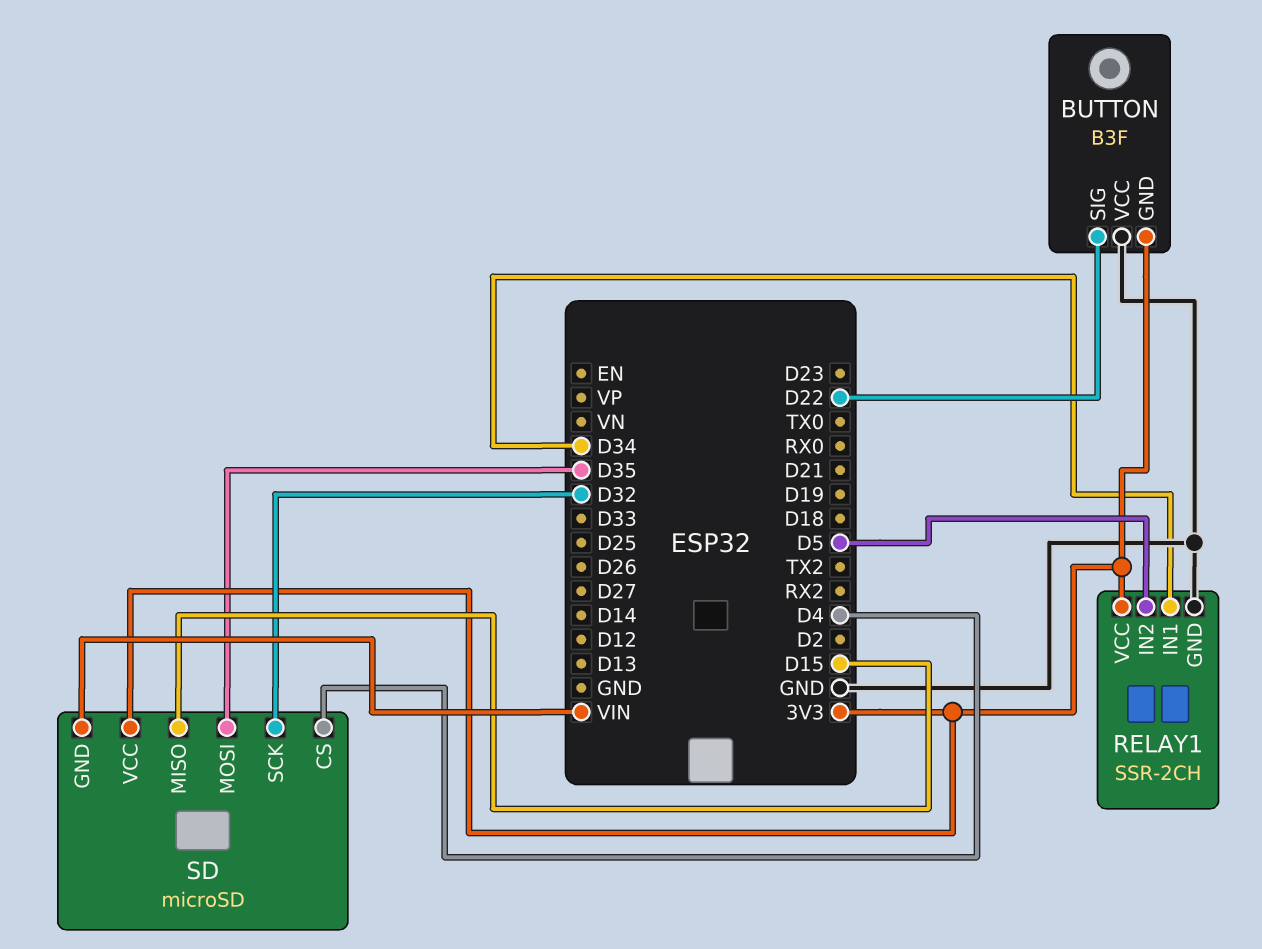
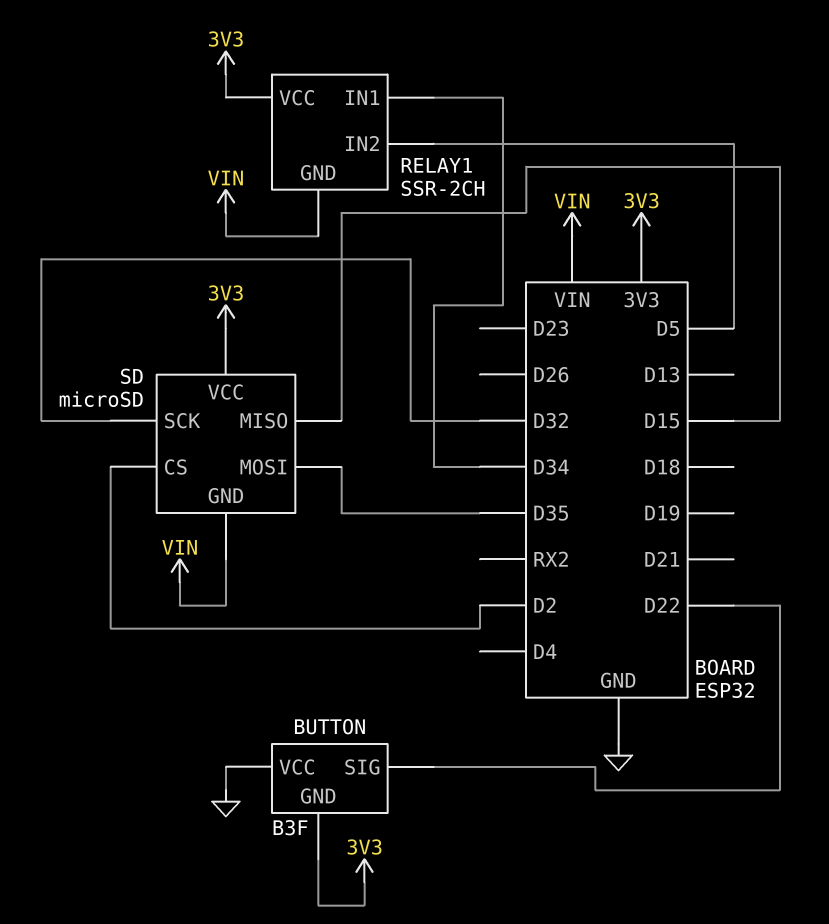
RELAY1 pin GND: GND -> VIN
SD pin CS: D4 -> D2

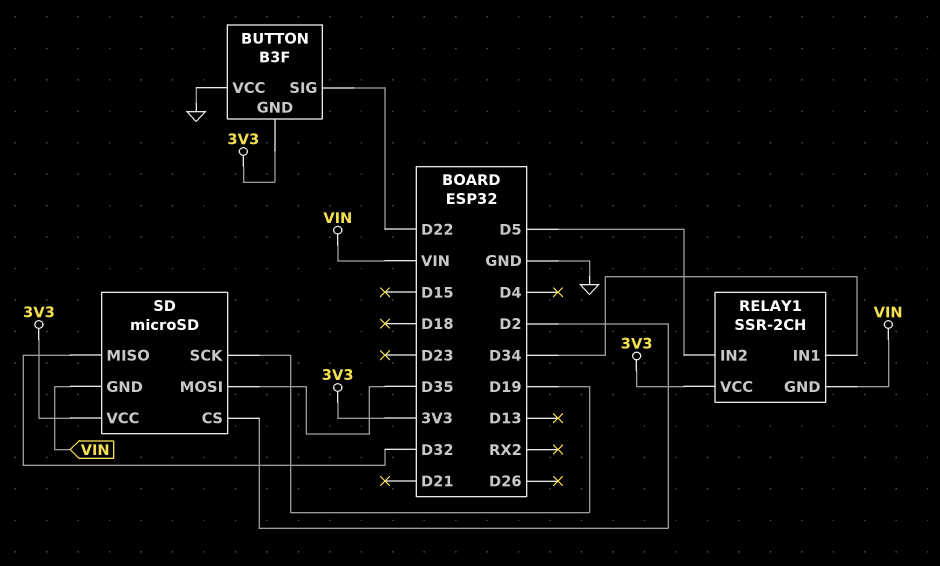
SD pin MISO: D15 -> D32
SD pin SCK: D32 -> D19

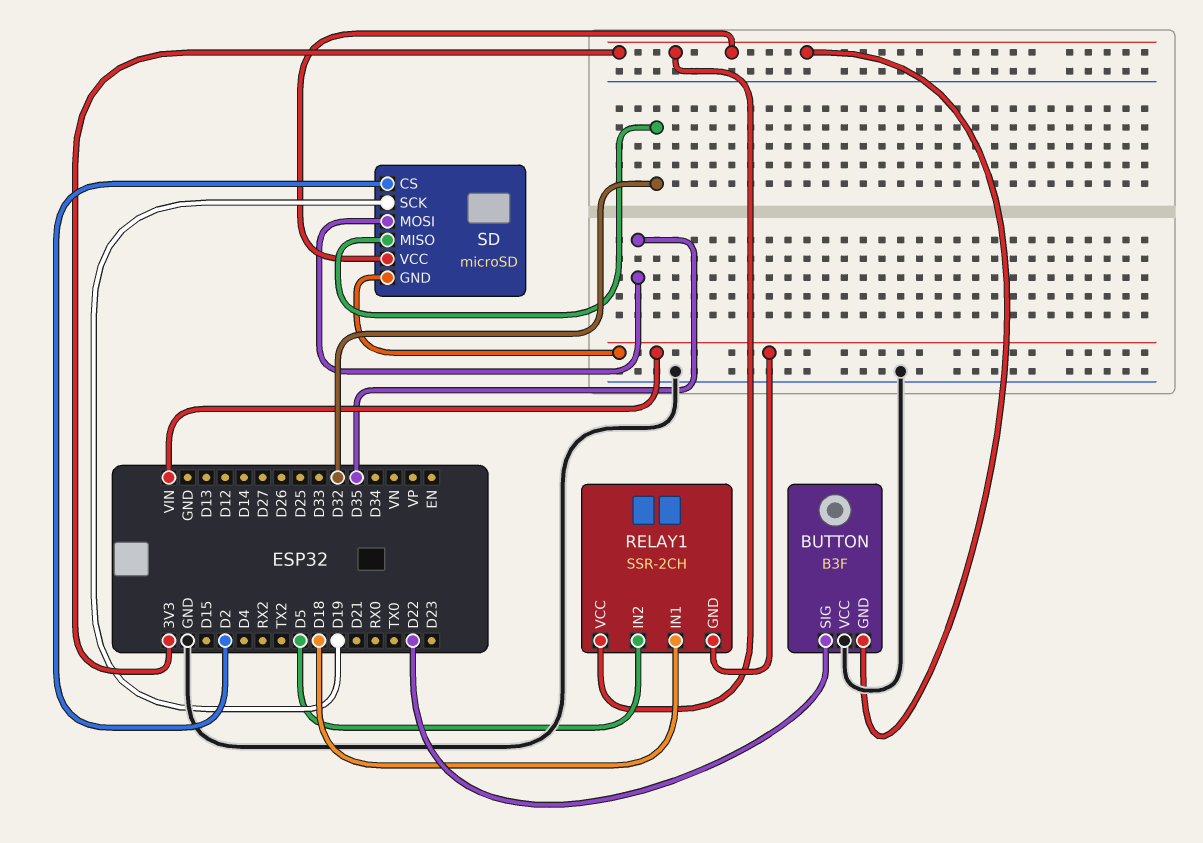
RELAY1 pin IN1: D34 -> D18

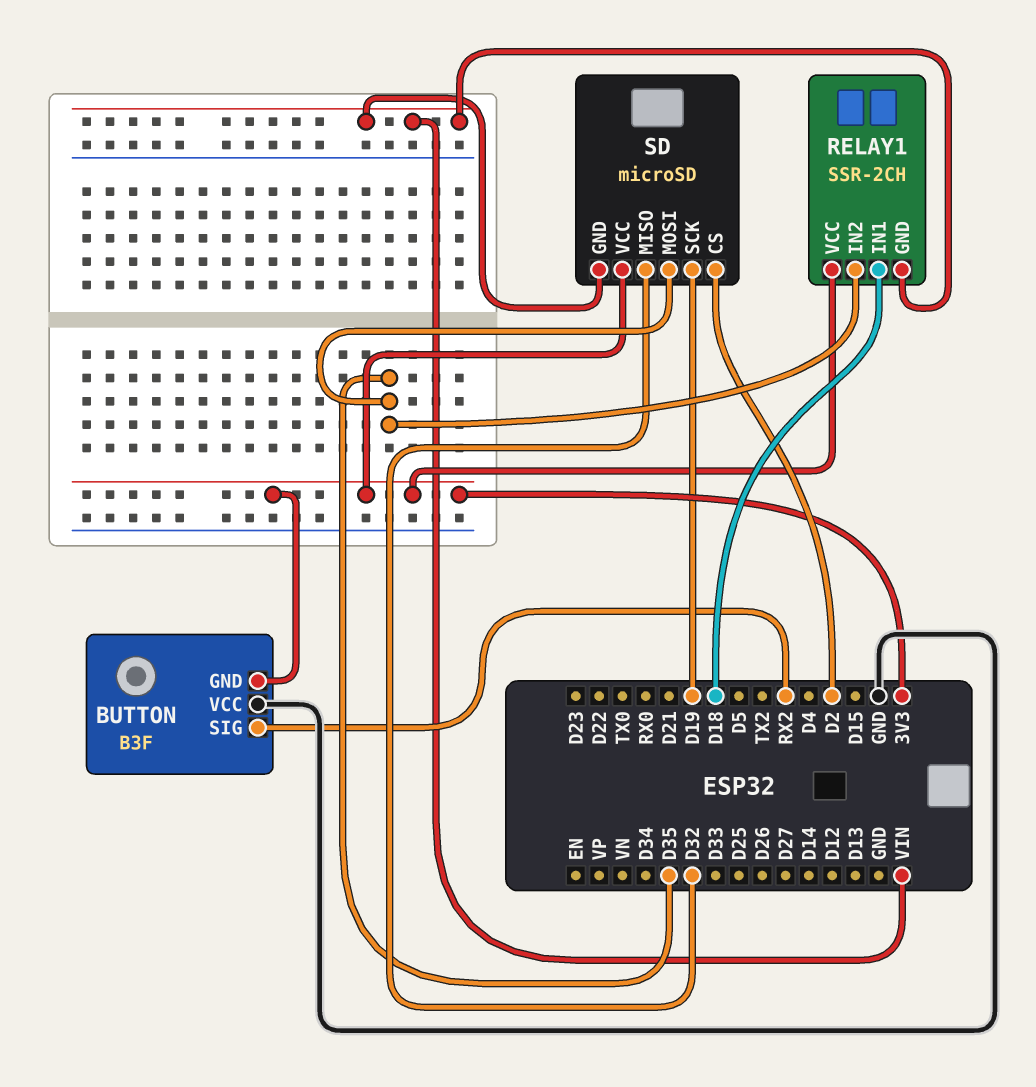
BUTTON pin SIG: D22 -> RX2
RELAY1 pin IN2: D5 -> D35

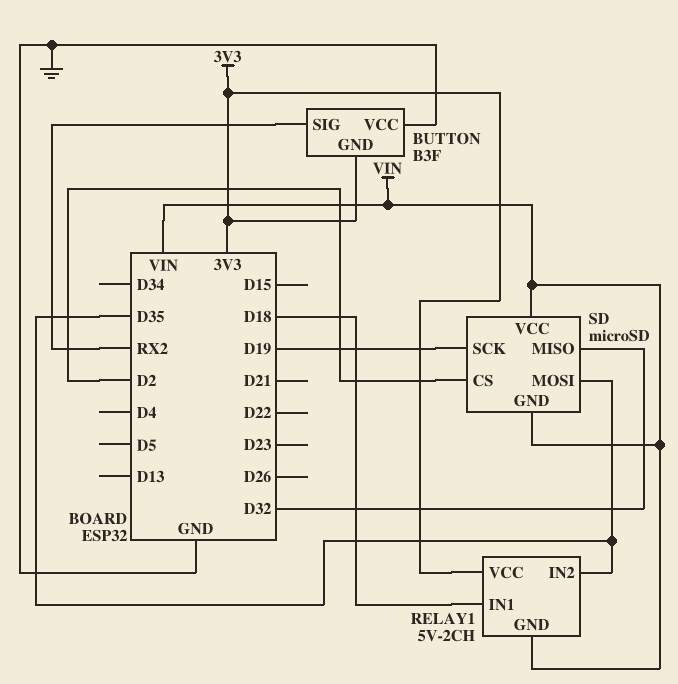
RELAY1: SSR-2CH -> 5V-2CH
SD pin VCC: 3V3 -> VIN

